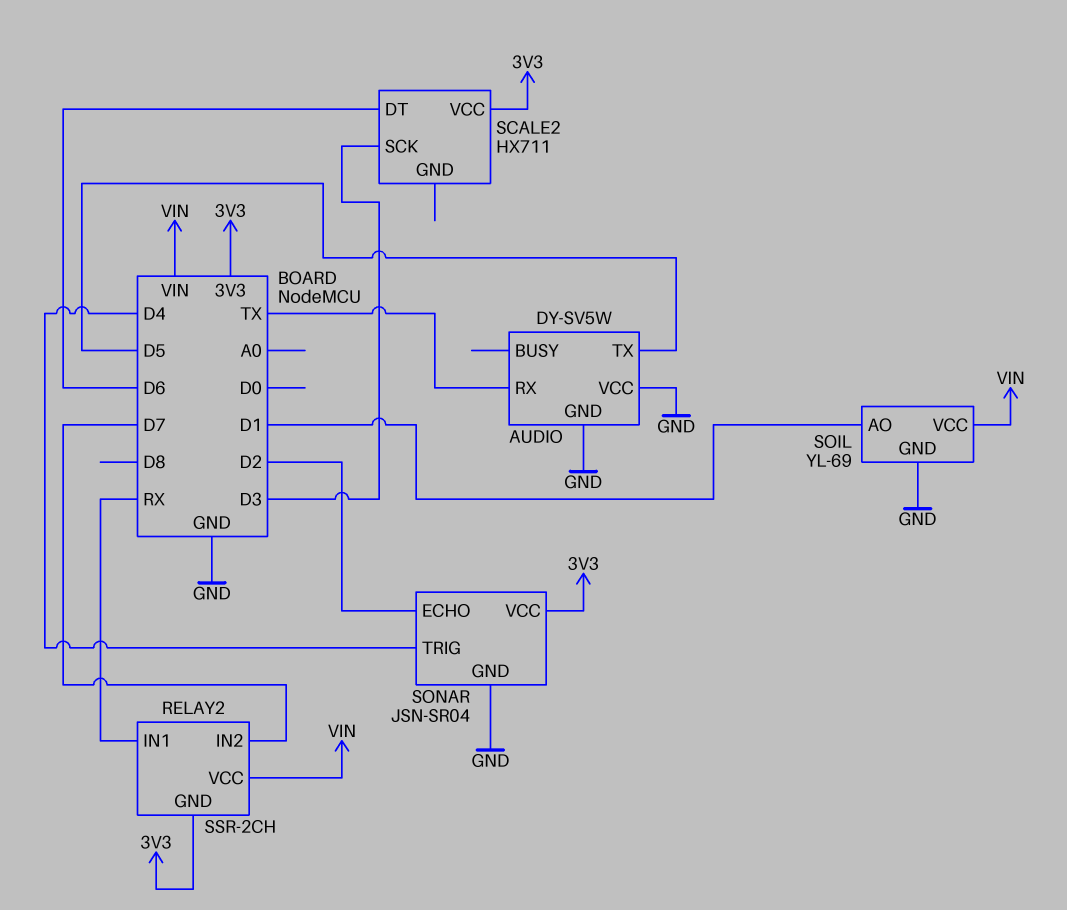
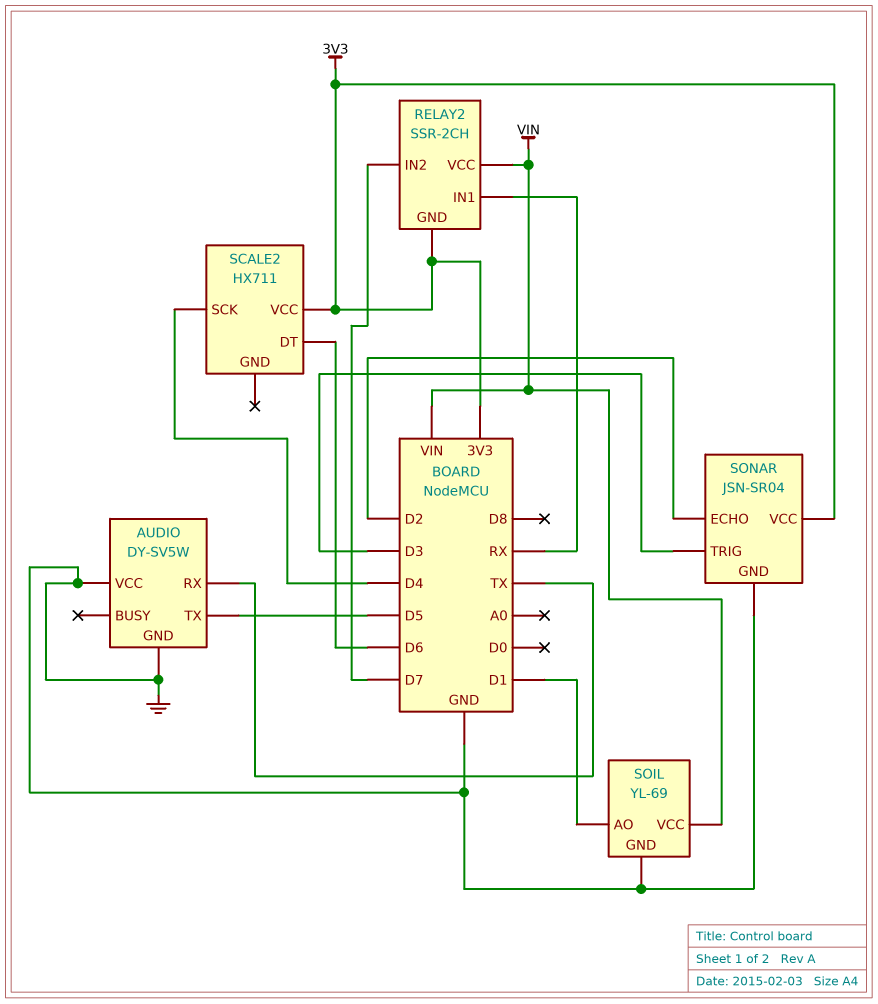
SCALE2 pin SCK: D3 -> D4
SONAR pin TRIG: D4 -> D3

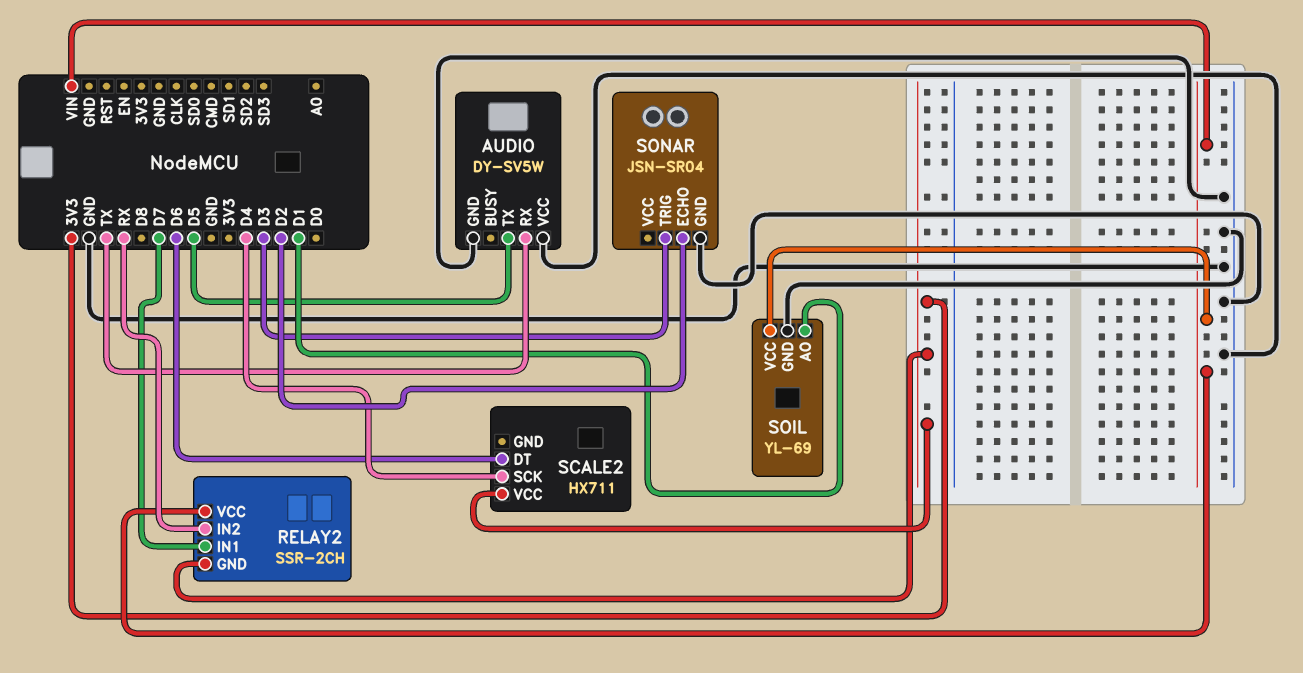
RELAY2 pin IN1: RX -> D7
RELAY2 pin IN2: D7 -> RX
SONAR pin VCC: 3V3 -> none

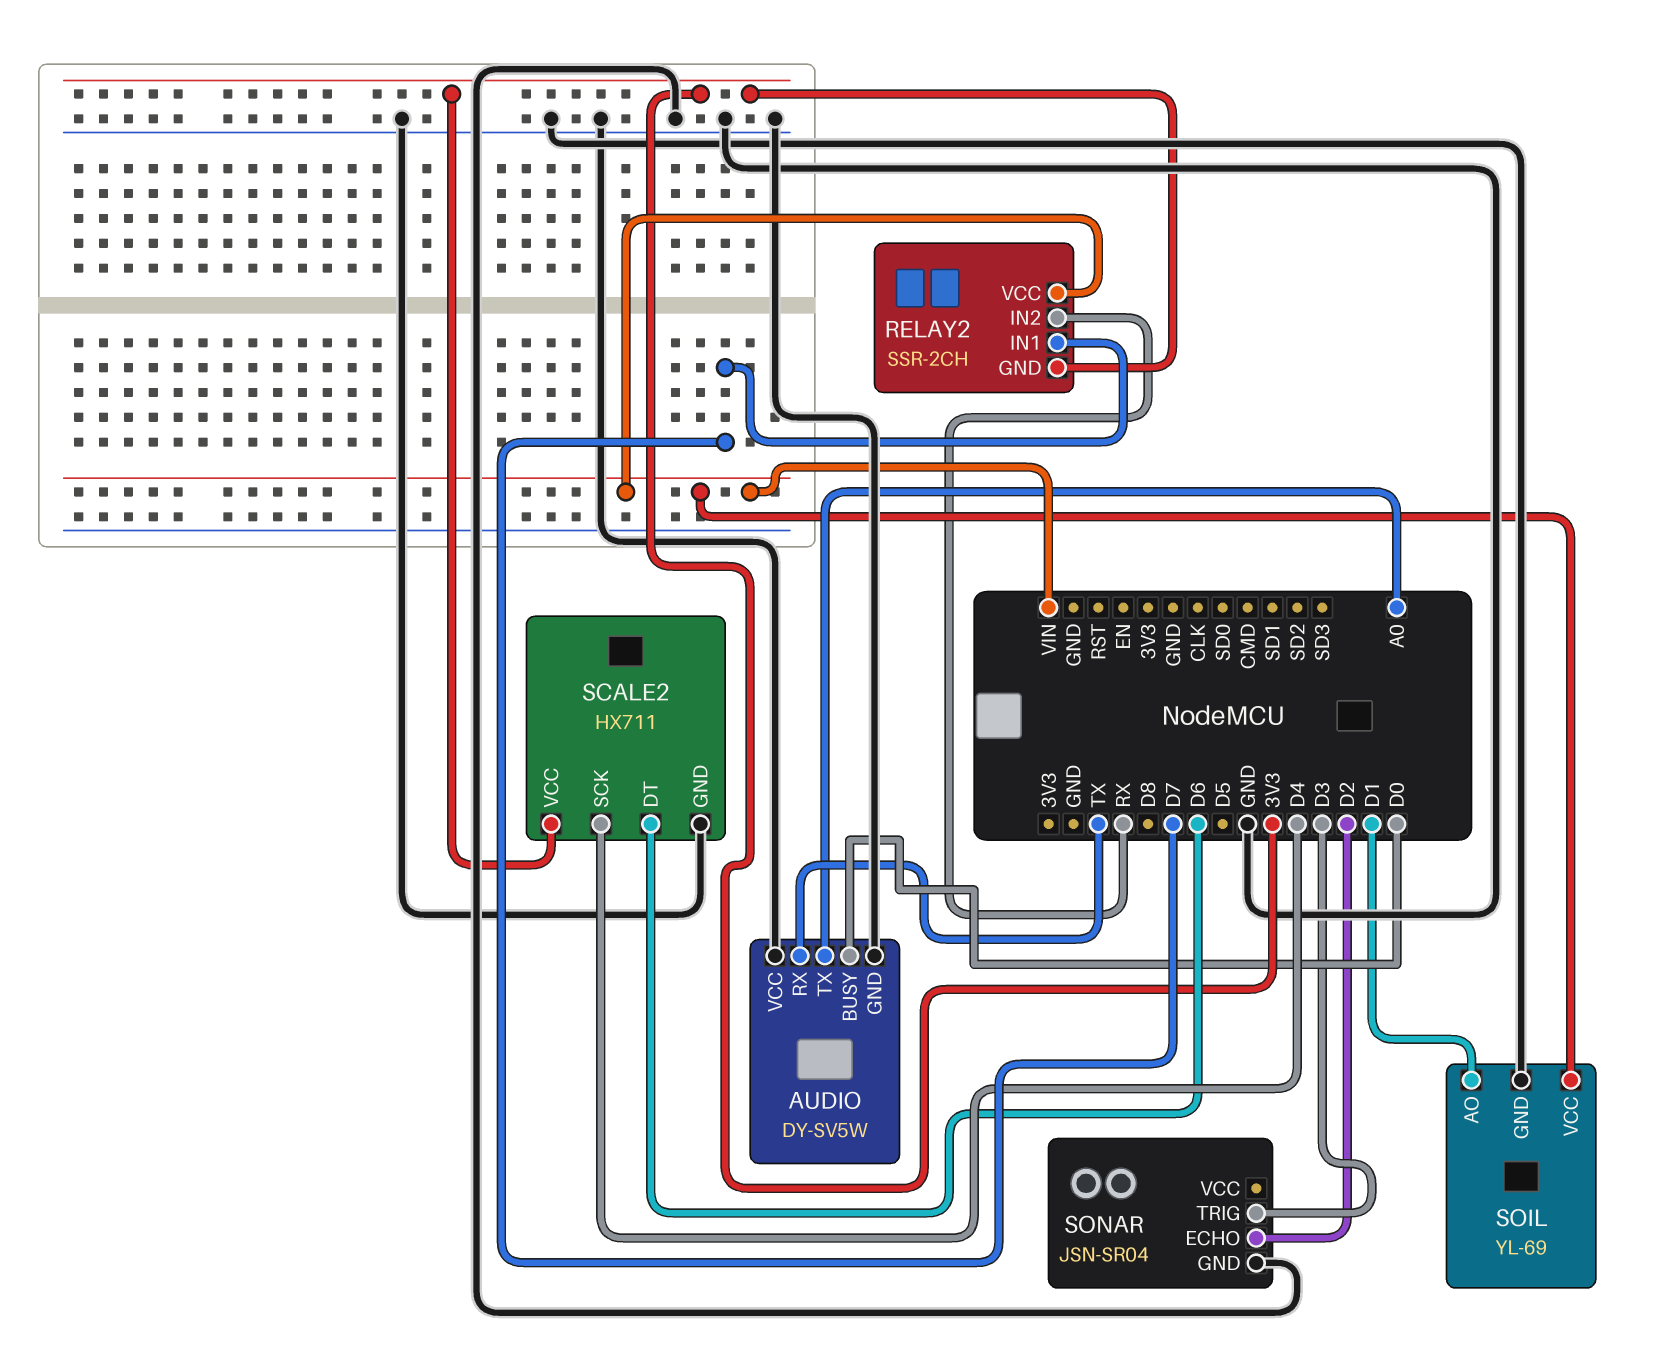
AUDIO pin BUSY: none -> D0
AUDIO pin TX: D5 -> A0
SCALE2 pin GND: none -> GND

